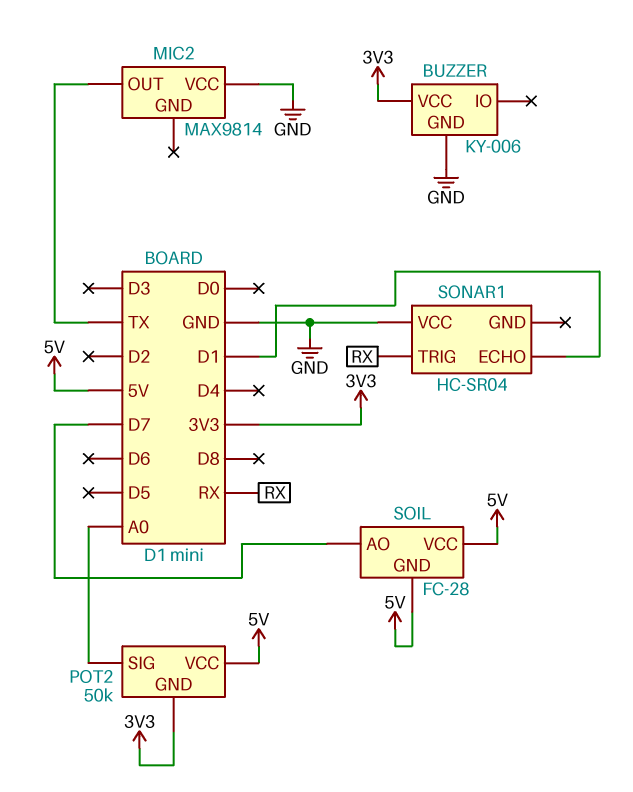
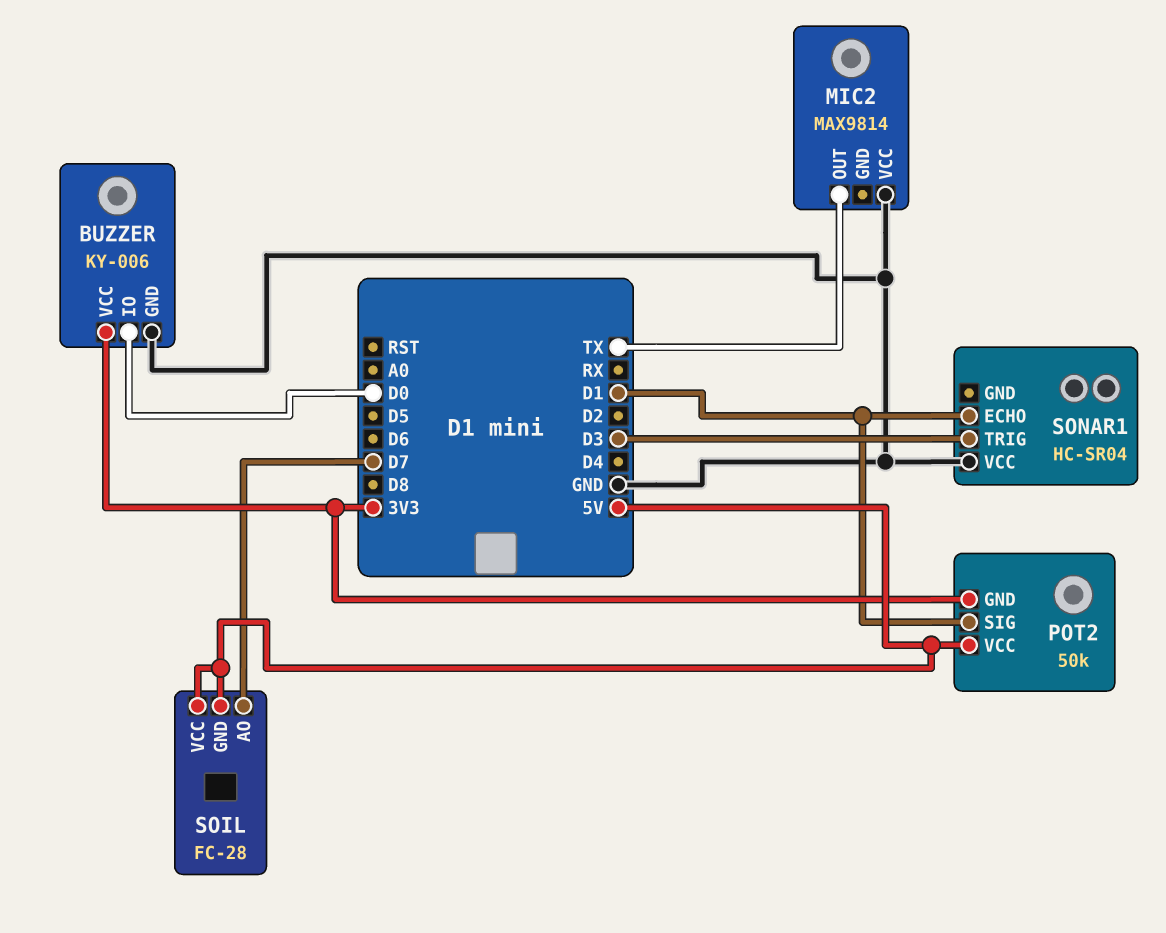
BUZZER pin IO: none -> D0
POT2 pin SIG: A0 -> D1
SONAR1 pin TRIG: RX -> D3

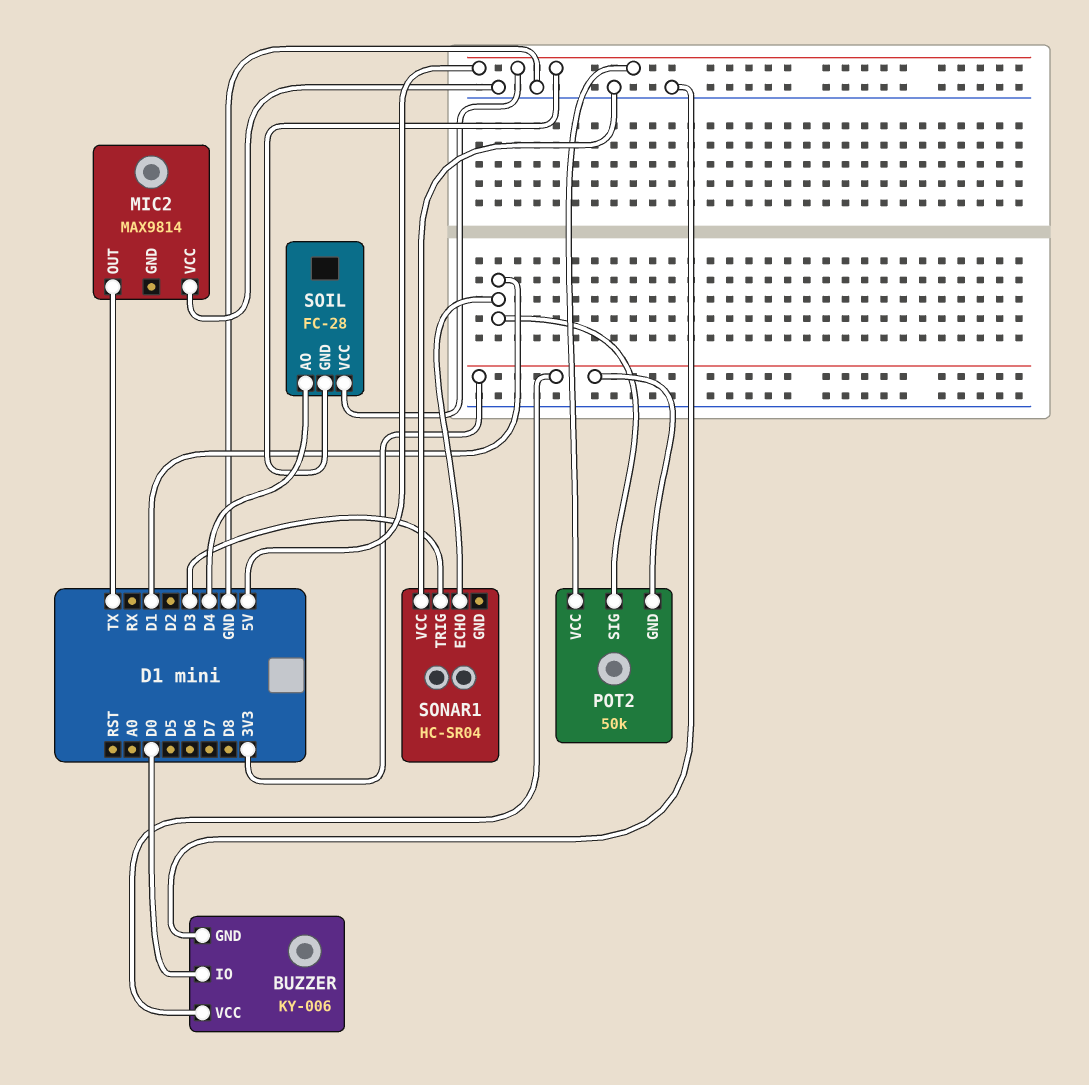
SOIL pin AO: D7 -> D4

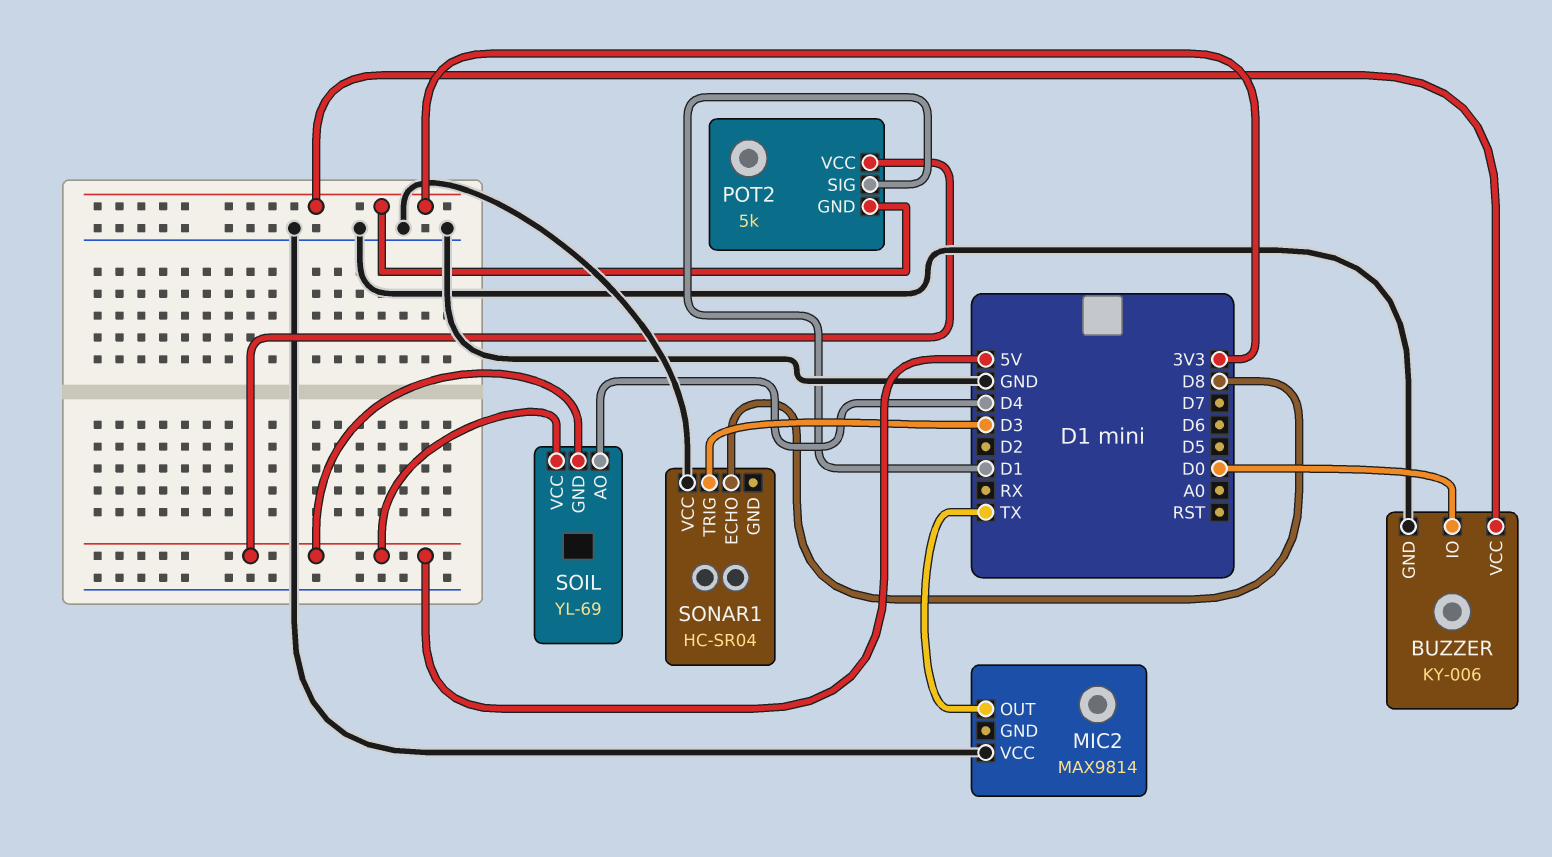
POT2: 50k -> 5k
SOIL: FC-28 -> YL-69
SONAR1 pin ECHO: D1 -> D8

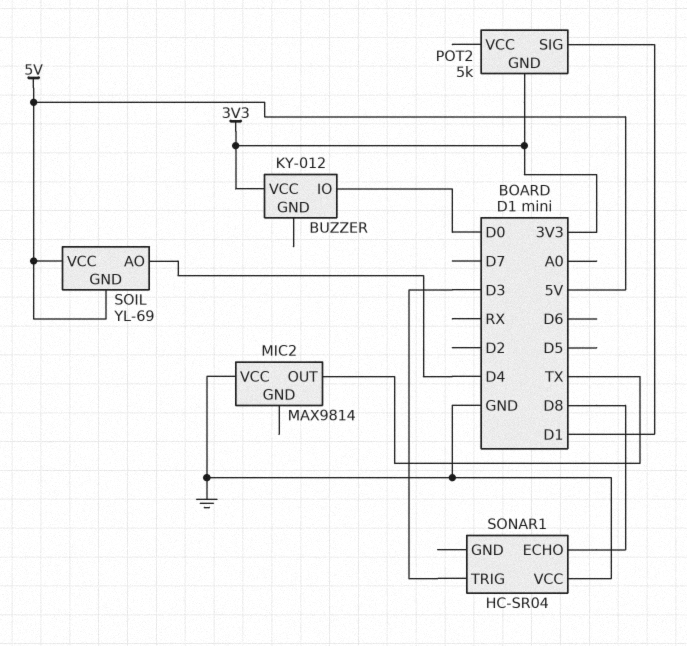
BUZZER: KY-006 -> KY-012
BUZZER pin GND: GND -> none
POT2 pin VCC: 5V -> none

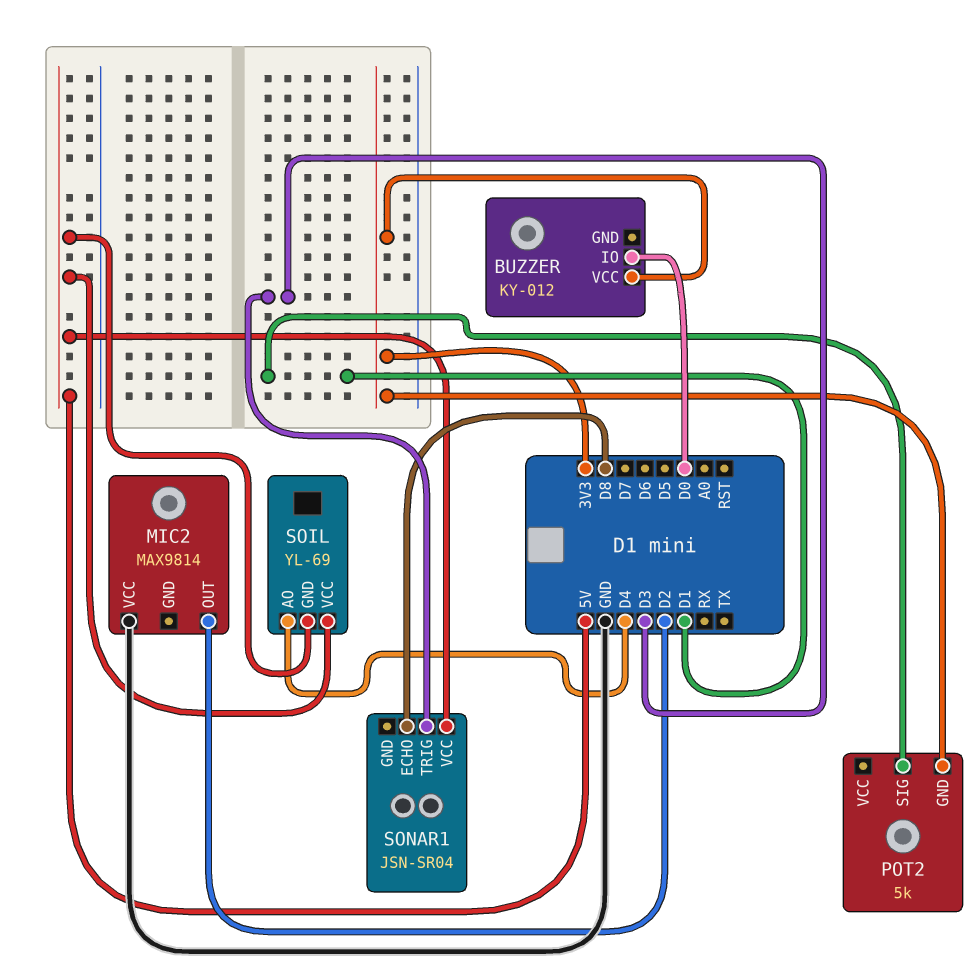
MIC2 pin OUT: TX -> D2
SONAR1: HC-SR04 -> JSN-SR04
SONAR1 pin VCC: GND -> 5V

